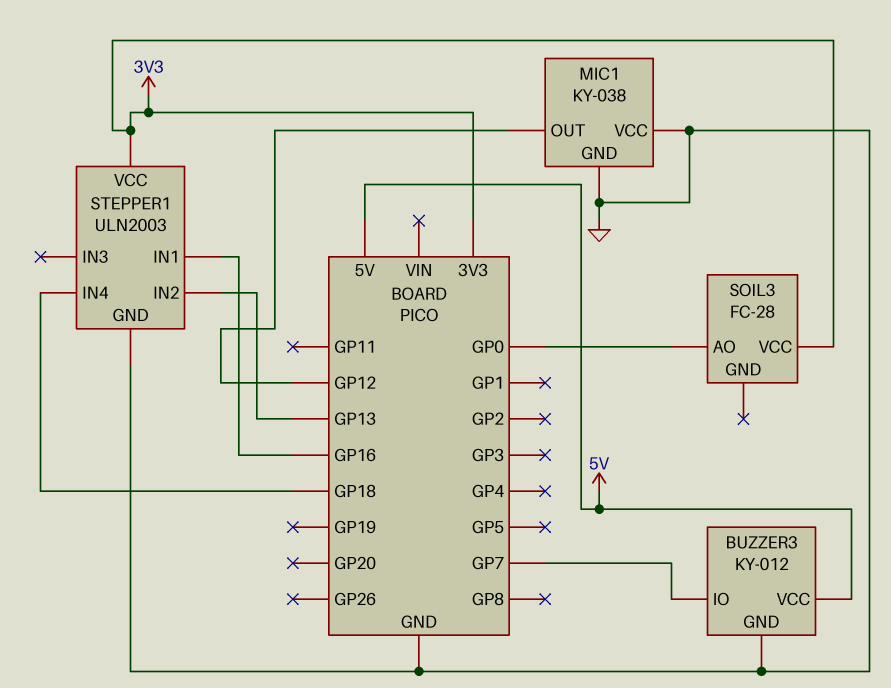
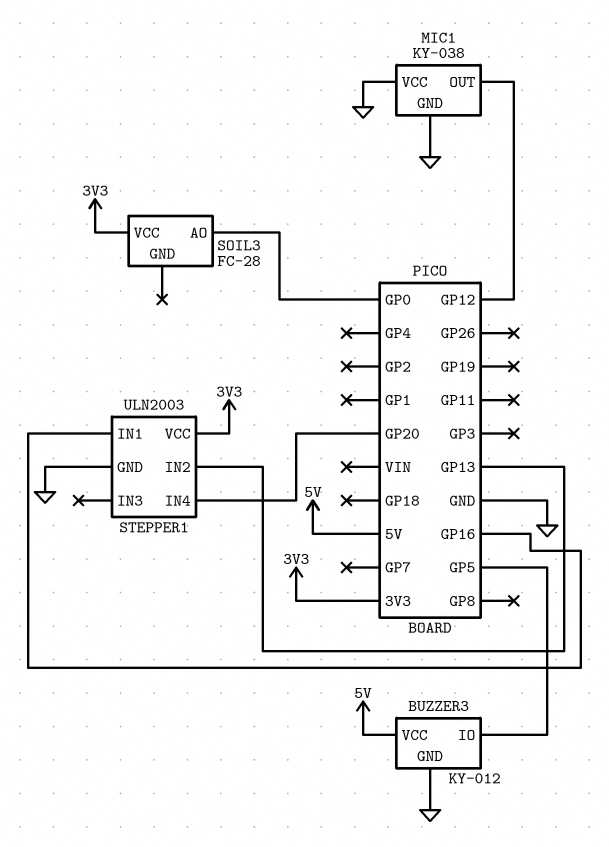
BUZZER3 pin IO: GP7 -> GP5
STEPPER1 pin IN4: GP18 -> GP20

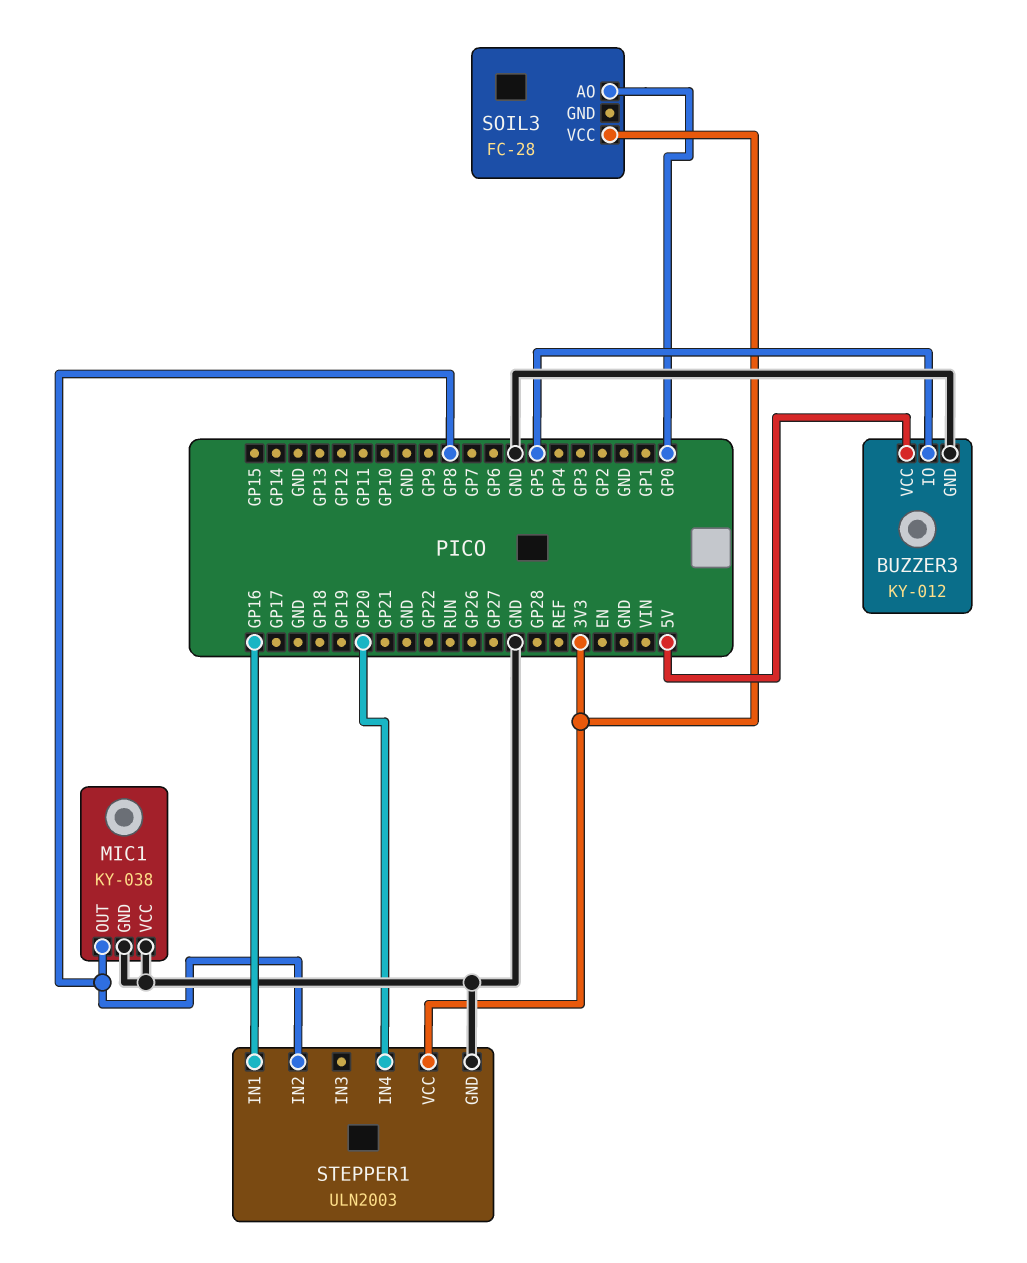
MIC1 pin OUT: GP12 -> GP8
STEPPER1 pin IN2: GP13 -> GP8

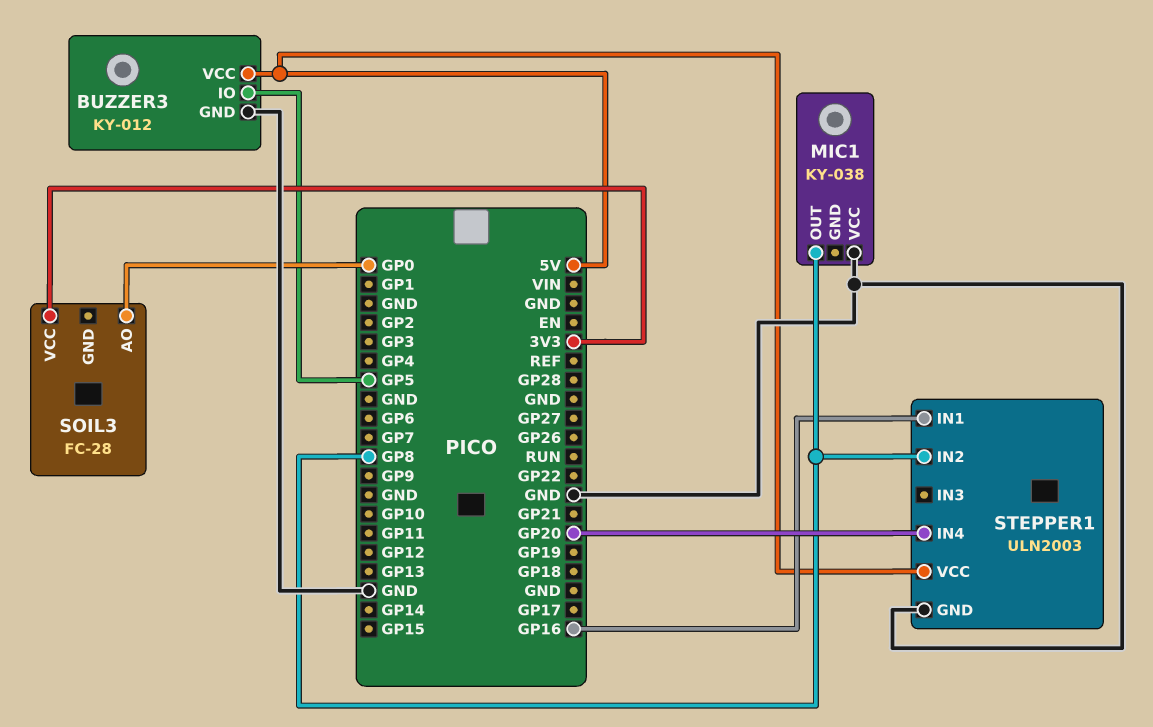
MIC1 pin GND: GND -> none
STEPPER1 pin VCC: 3V3 -> 5V

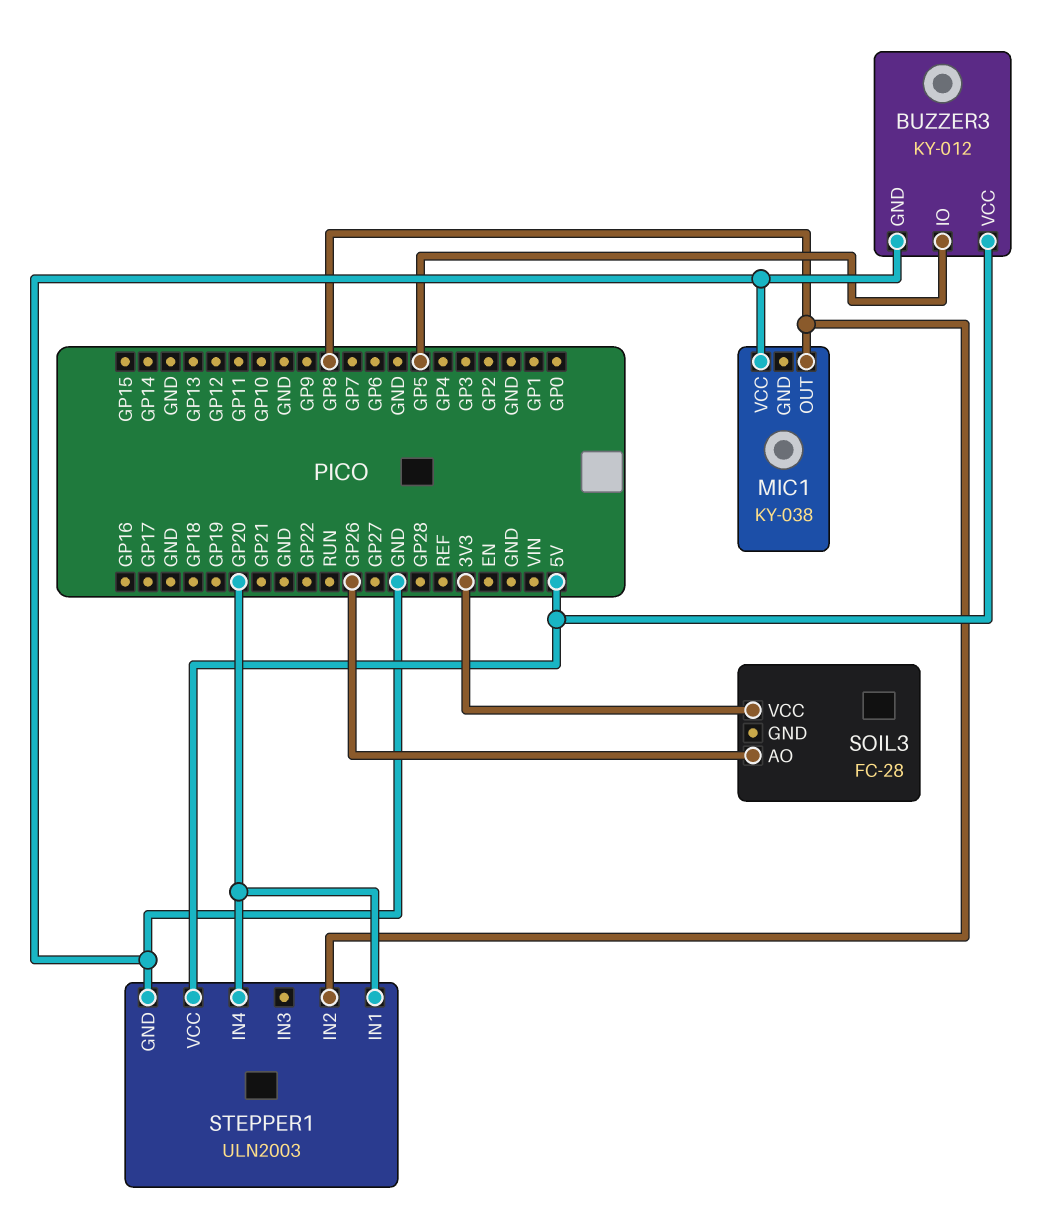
SOIL3 pin AO: GP0 -> GP26
STEPPER1 pin IN1: GP16 -> GP20

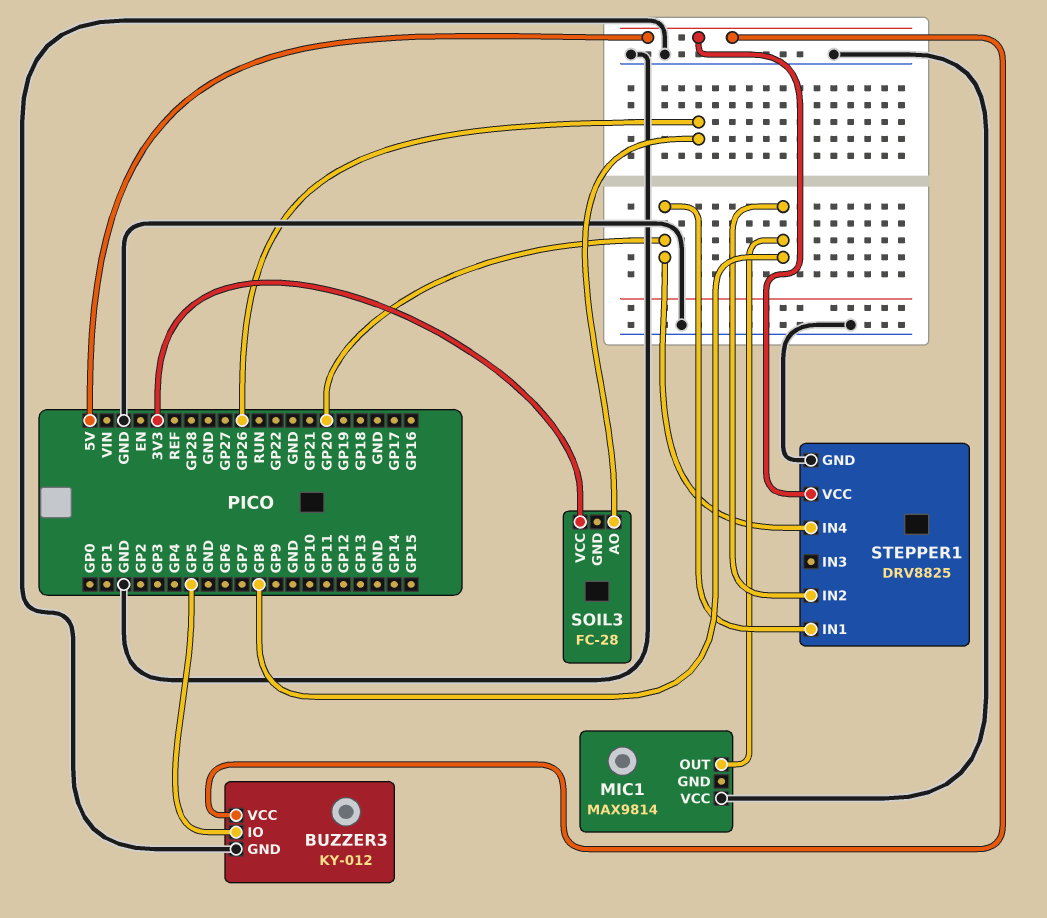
MIC1: KY-038 -> MAX9814
STEPPER1: ULN2003 -> DRV8825

